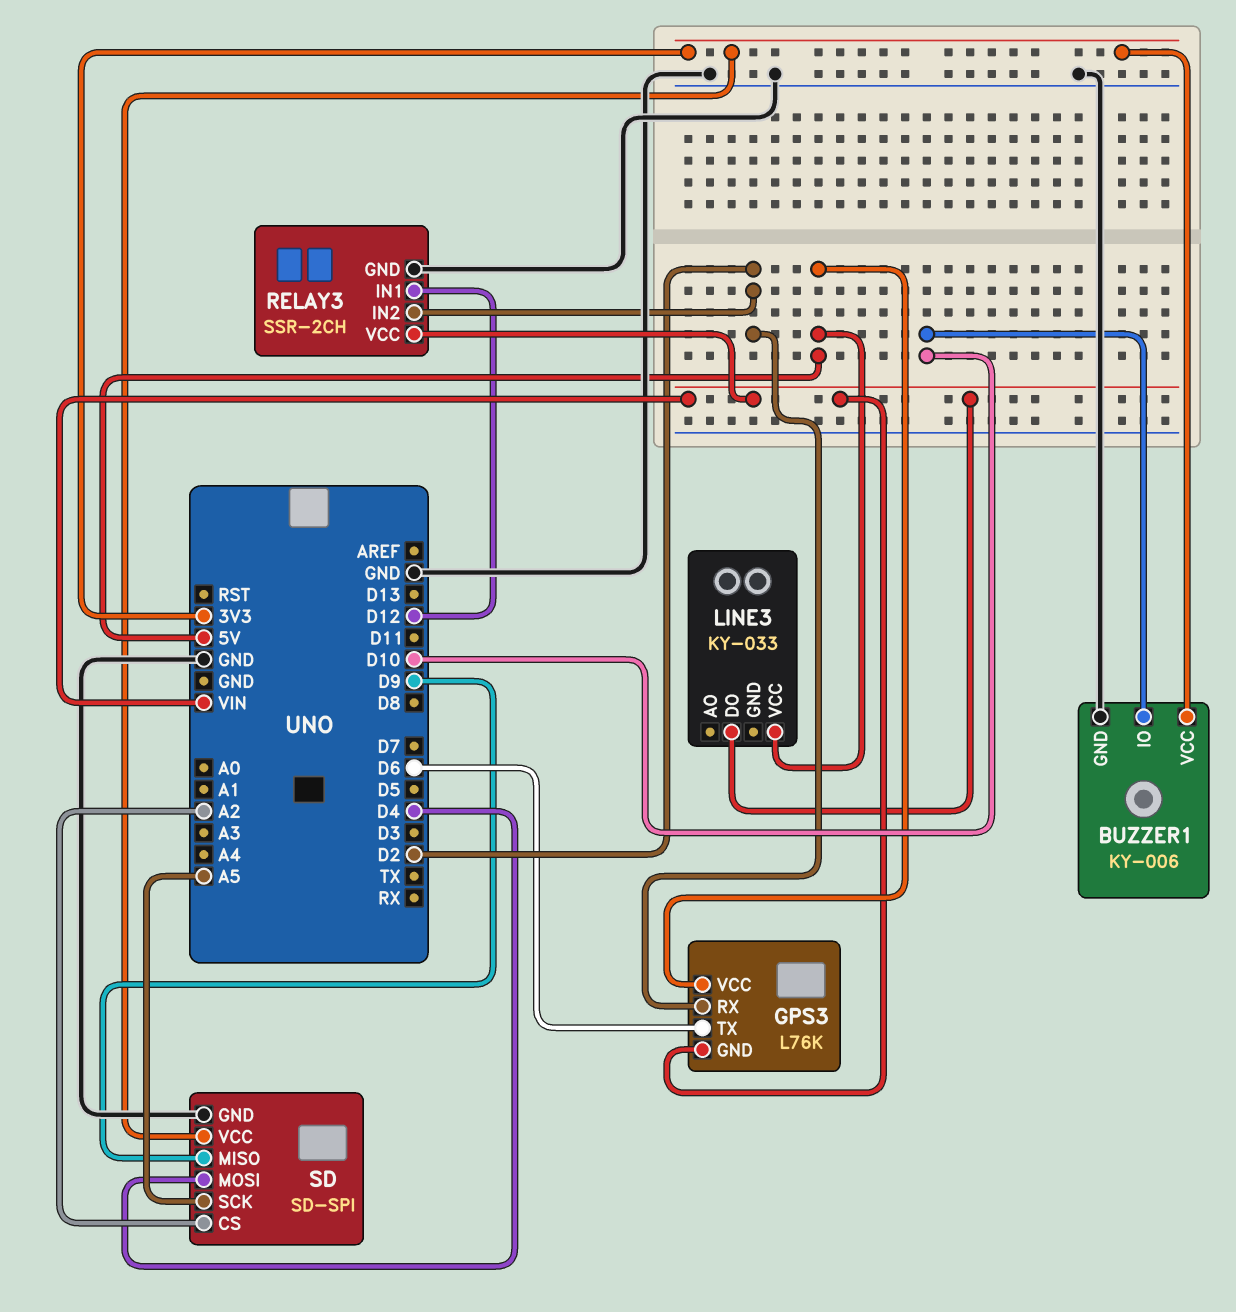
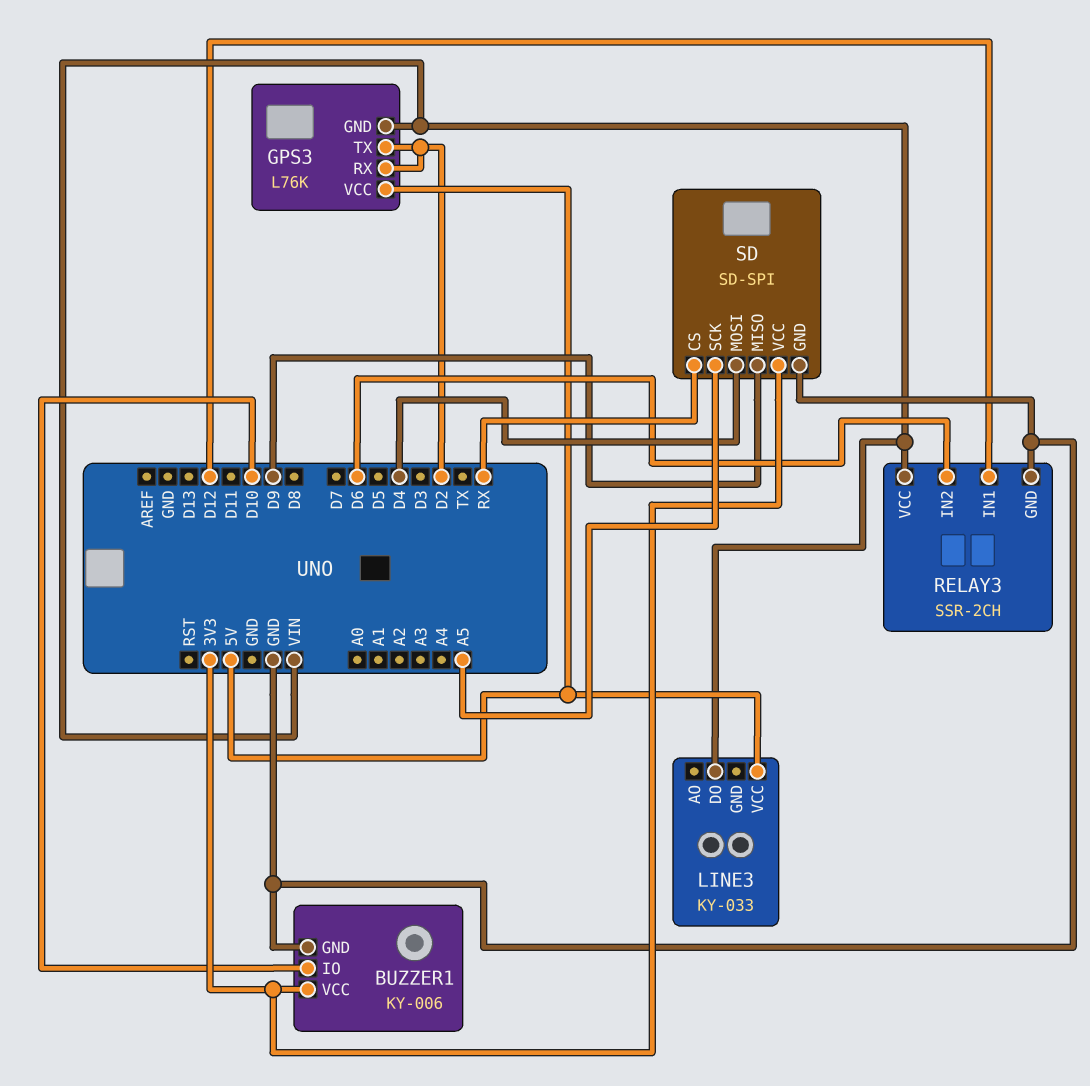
GPS3 pin TX: D6 -> D2
RELAY3 pin IN2: D2 -> D6
SD pin CS: A2 -> RX

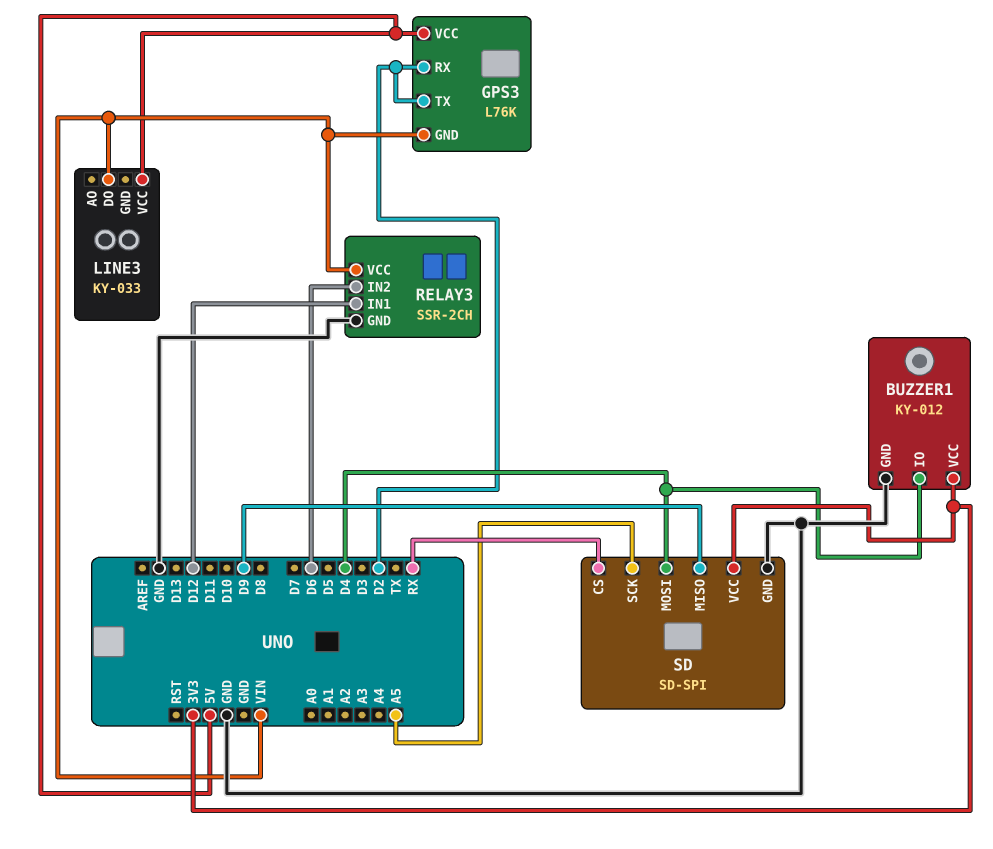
BUZZER1: KY-006 -> KY-012
BUZZER1 pin IO: D10 -> D4

